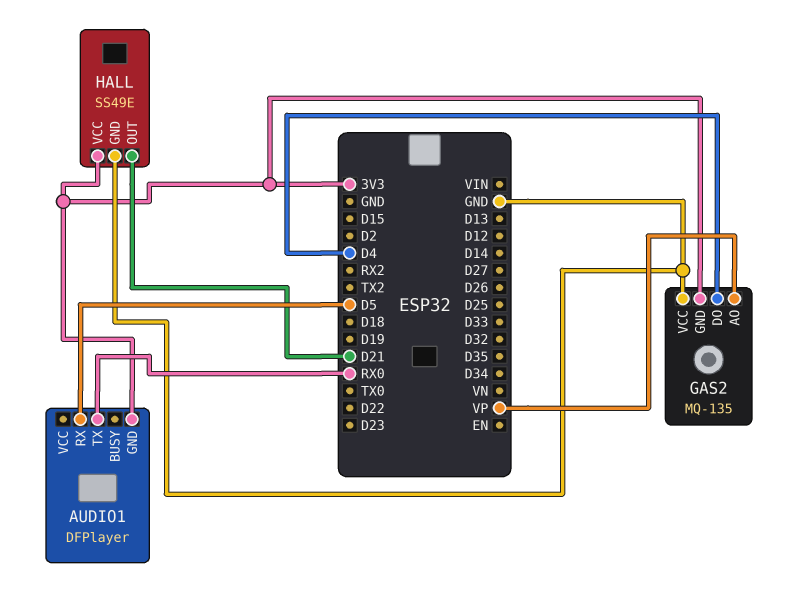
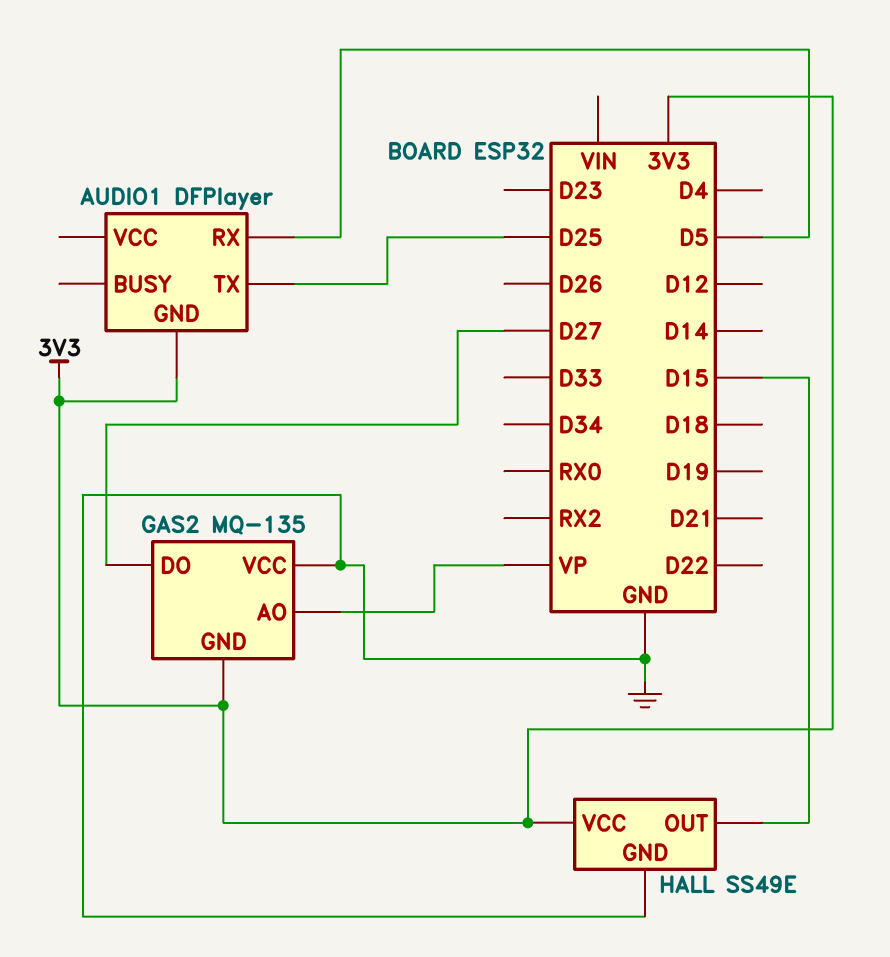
AUDIO1 pin TX: RX0 -> D25
GAS2 pin DO: D4 -> D27
HALL pin OUT: D21 -> D15

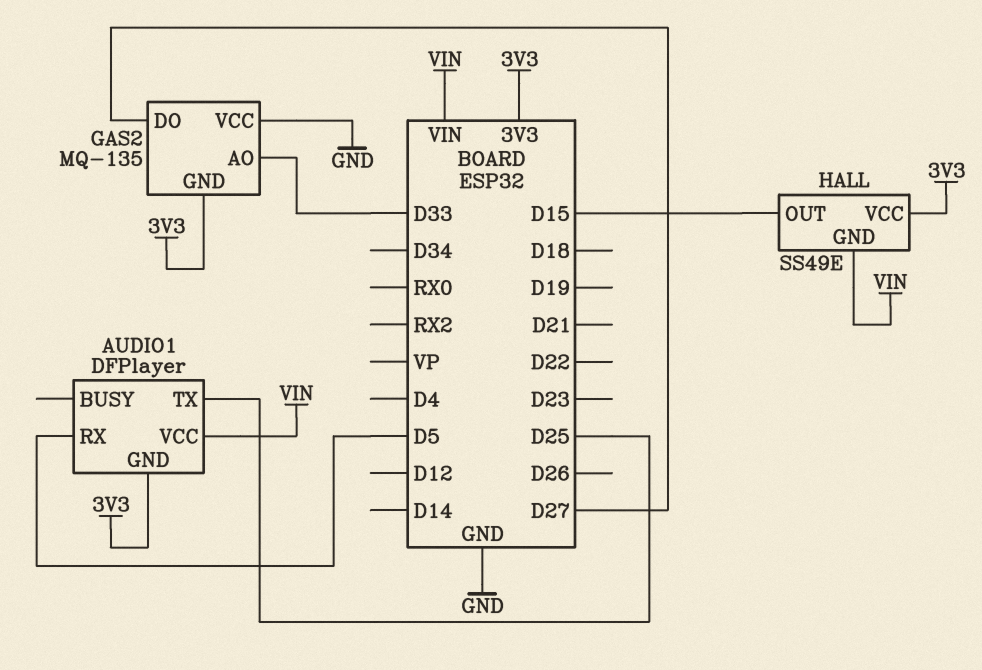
AUDIO1 pin VCC: none -> VIN
GAS2 pin AO: VP -> D33
HALL pin GND: GND -> VIN

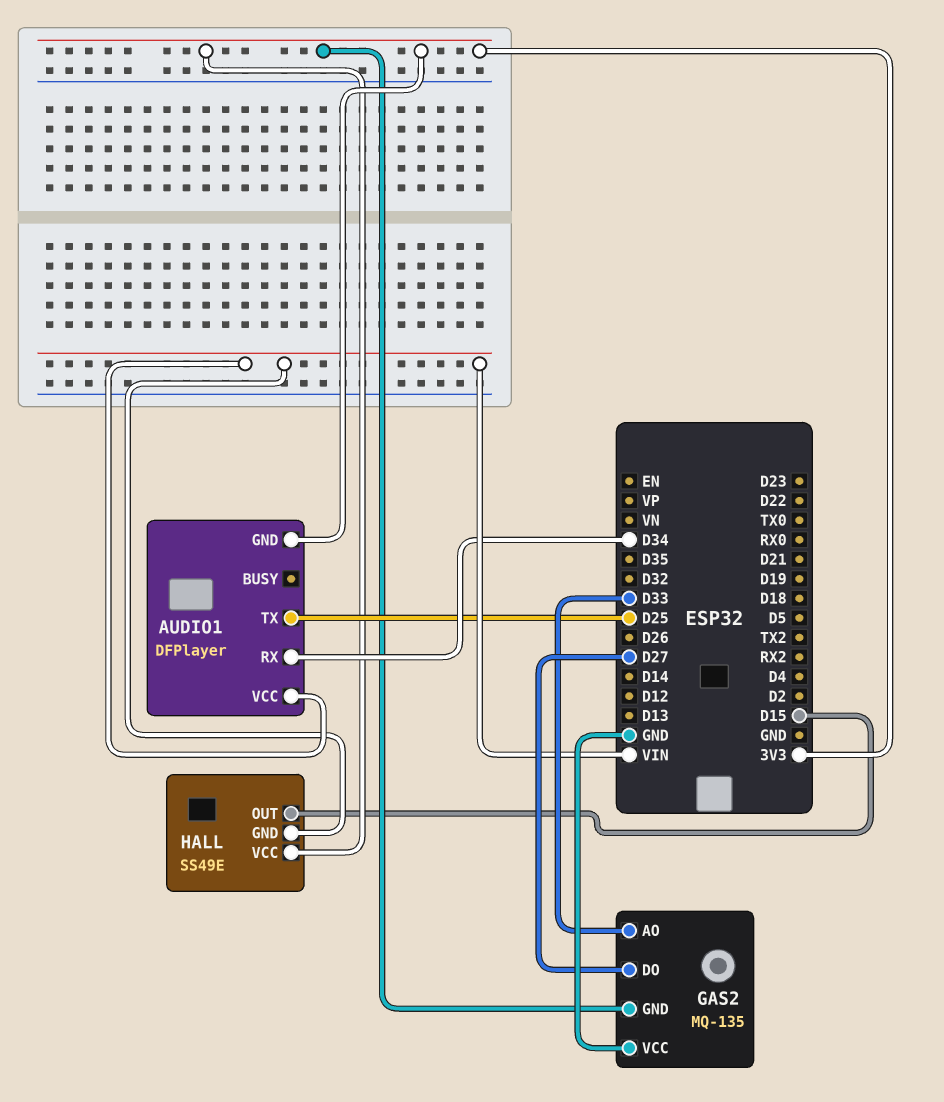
AUDIO1 pin RX: D5 -> D34

